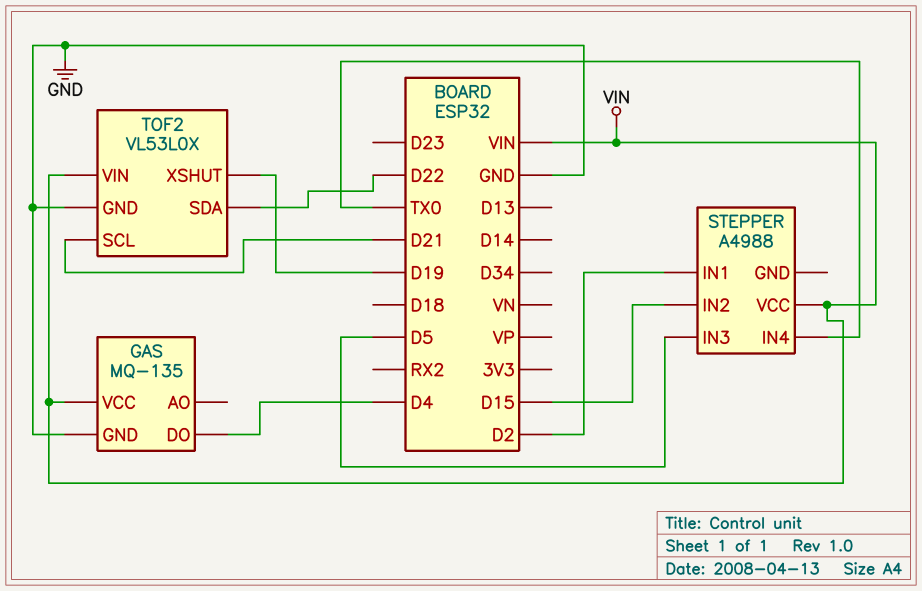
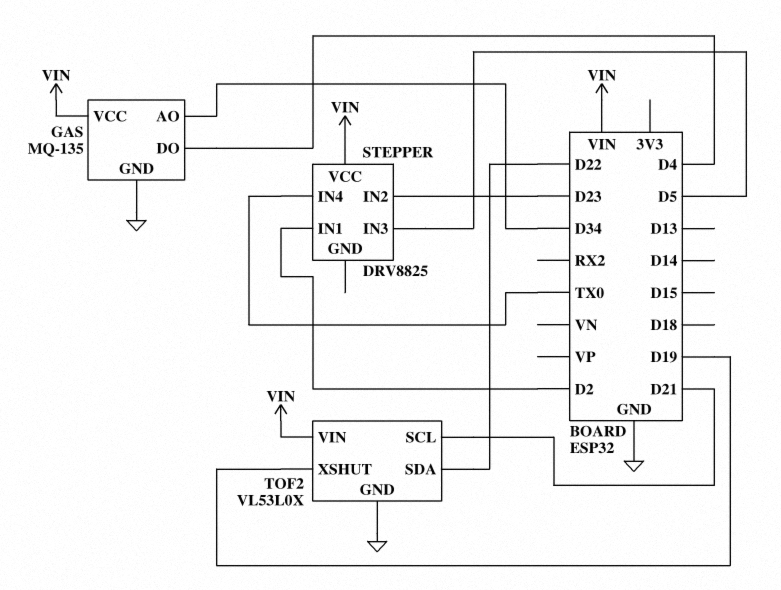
GAS pin AO: none -> D34
STEPPER: A4988 -> DRV8825
STEPPER pin IN2: D15 -> D23

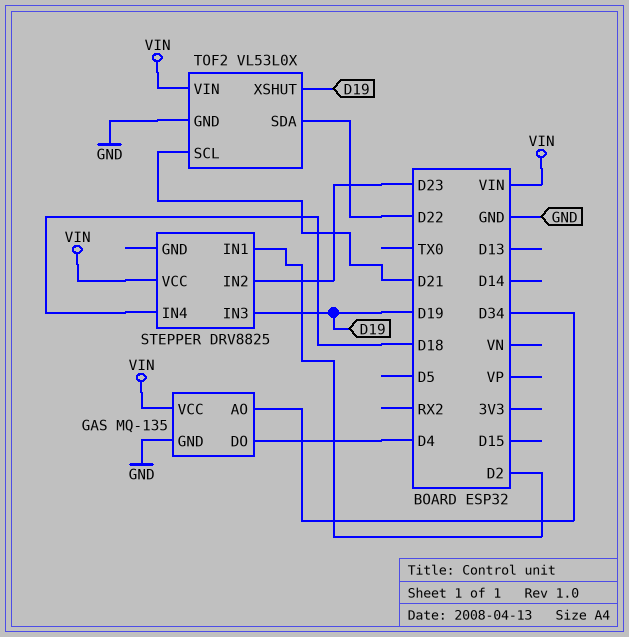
STEPPER pin IN3: D5 -> D19
STEPPER pin IN4: TX0 -> D18

